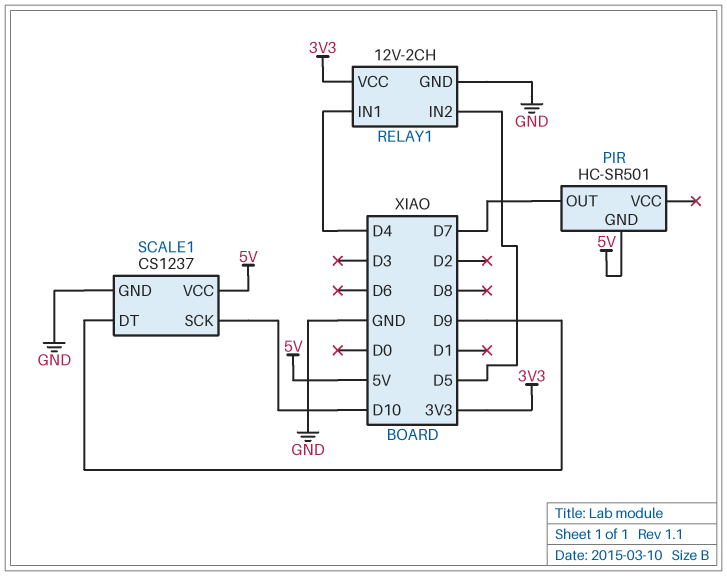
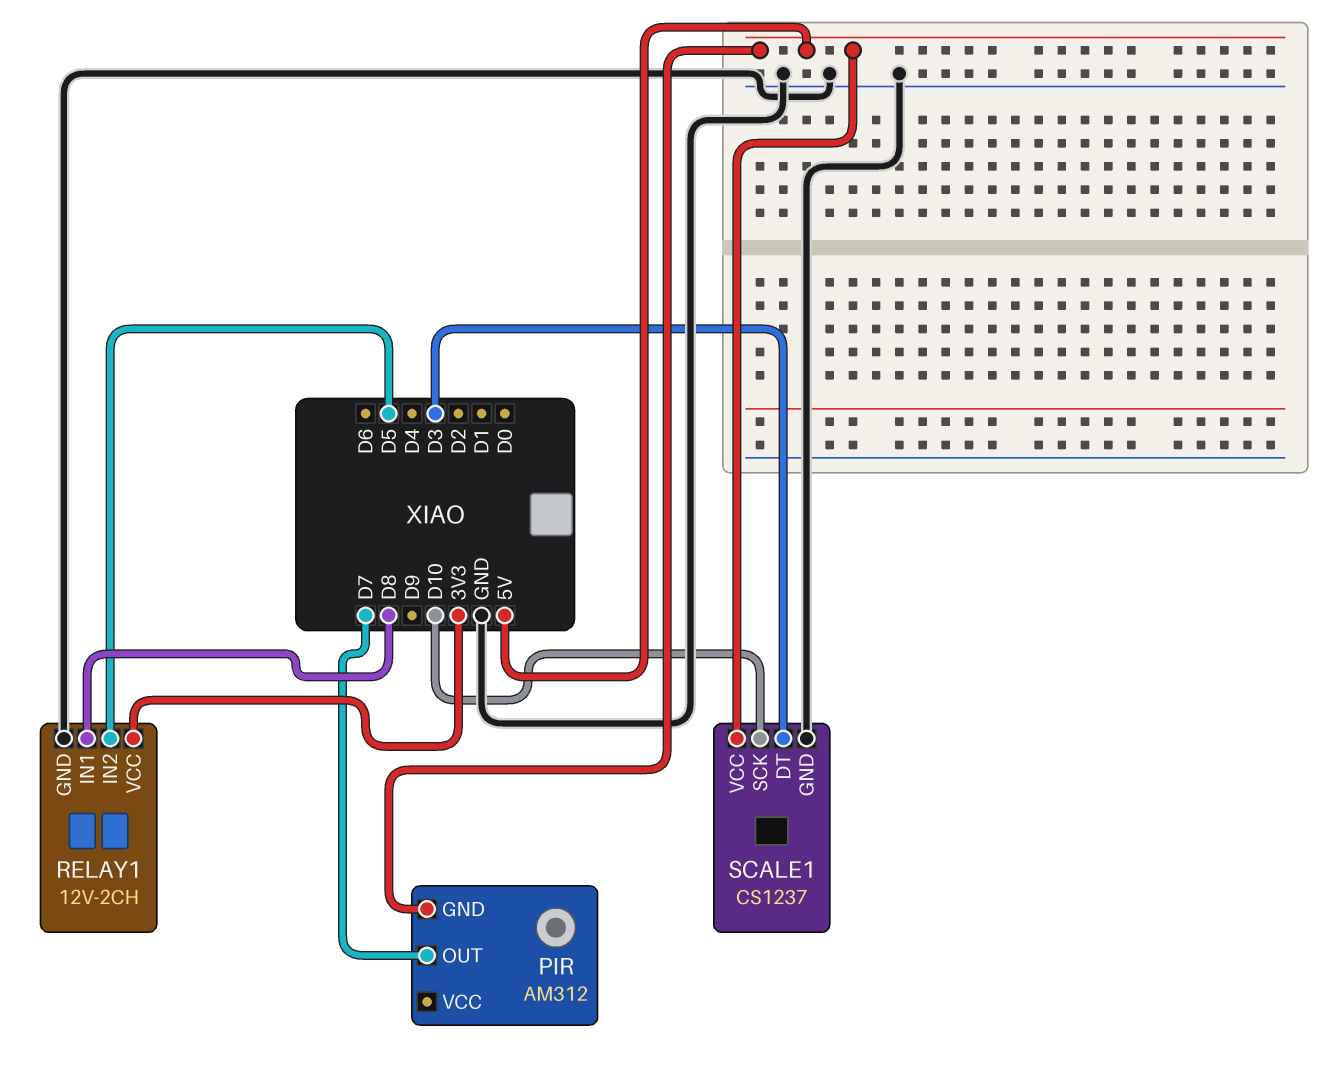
PIR: HC-SR501 -> AM312
RELAY1 pin IN1: D4 -> D8
SCALE1 pin DT: D9 -> D3

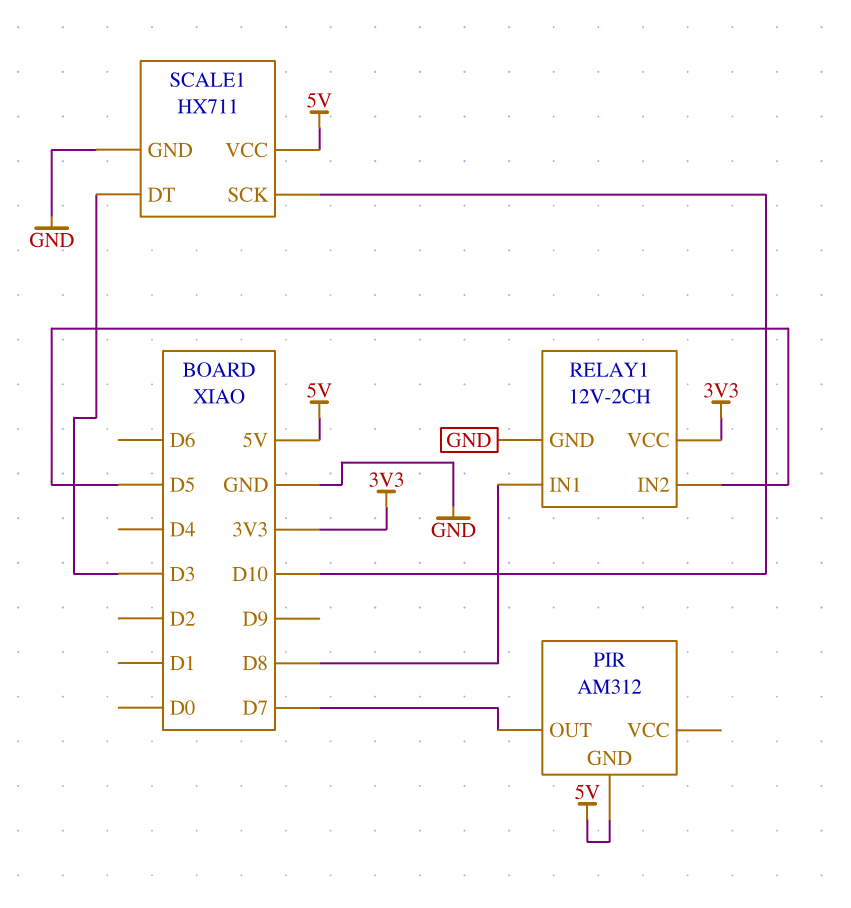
SCALE1: CS1237 -> HX711

